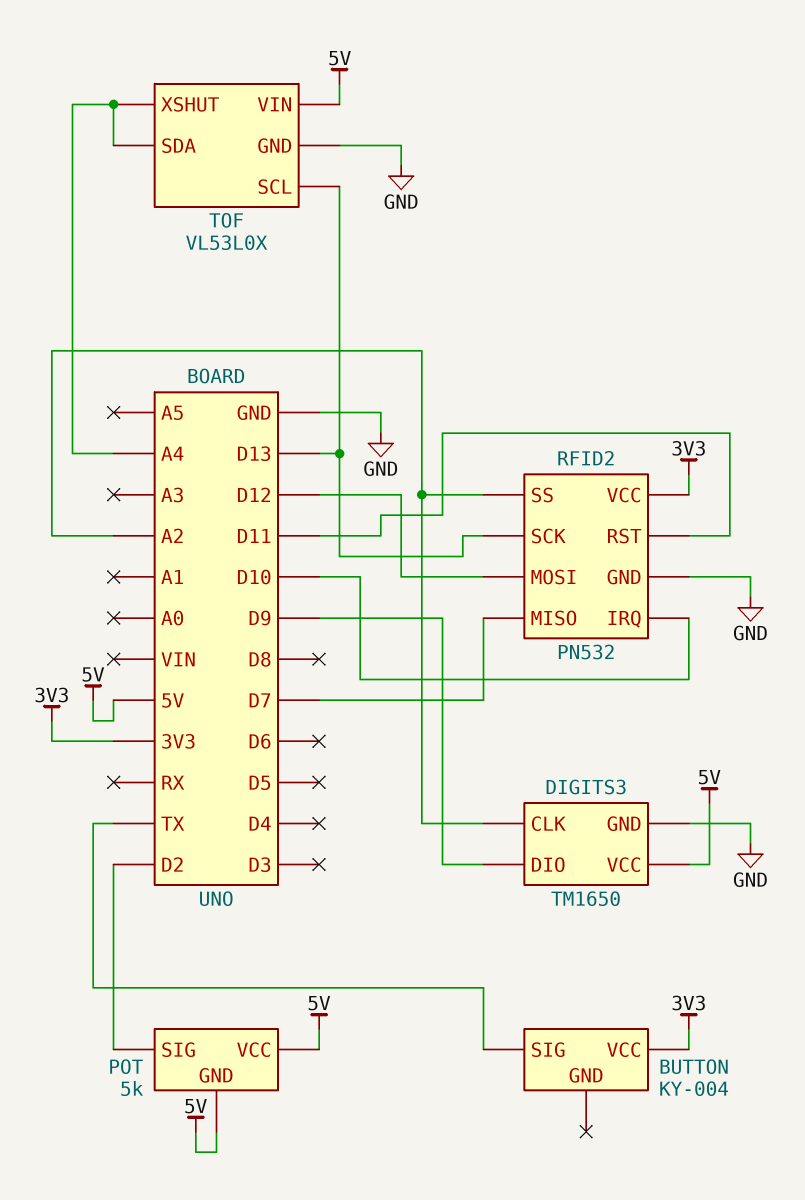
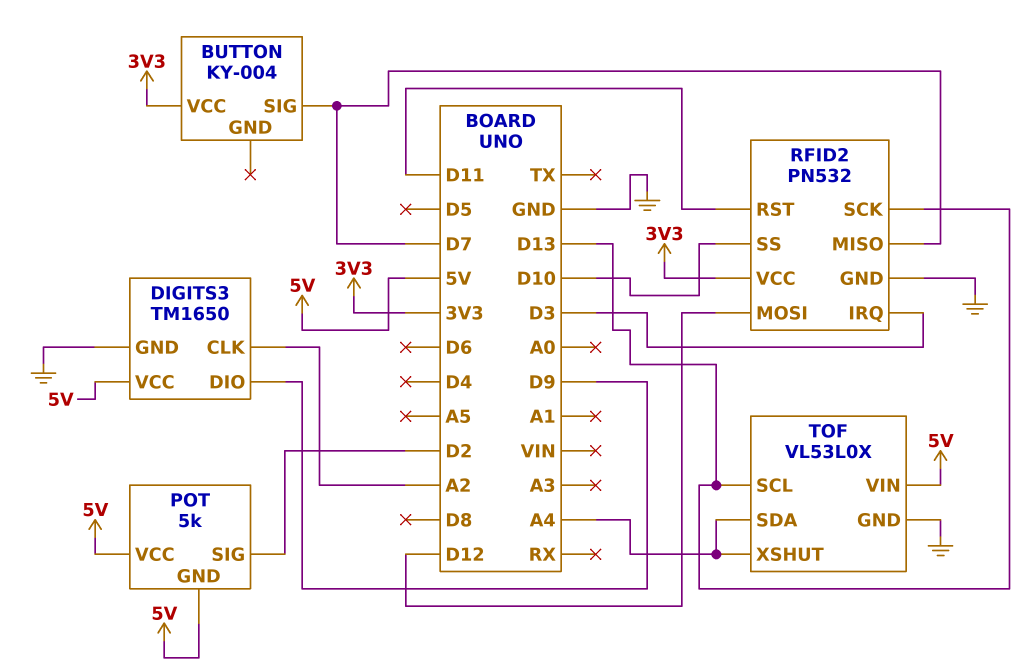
BUTTON pin SIG: TX -> D7
RFID2 pin IRQ: D10 -> D3
RFID2 pin SS: A2 -> D10

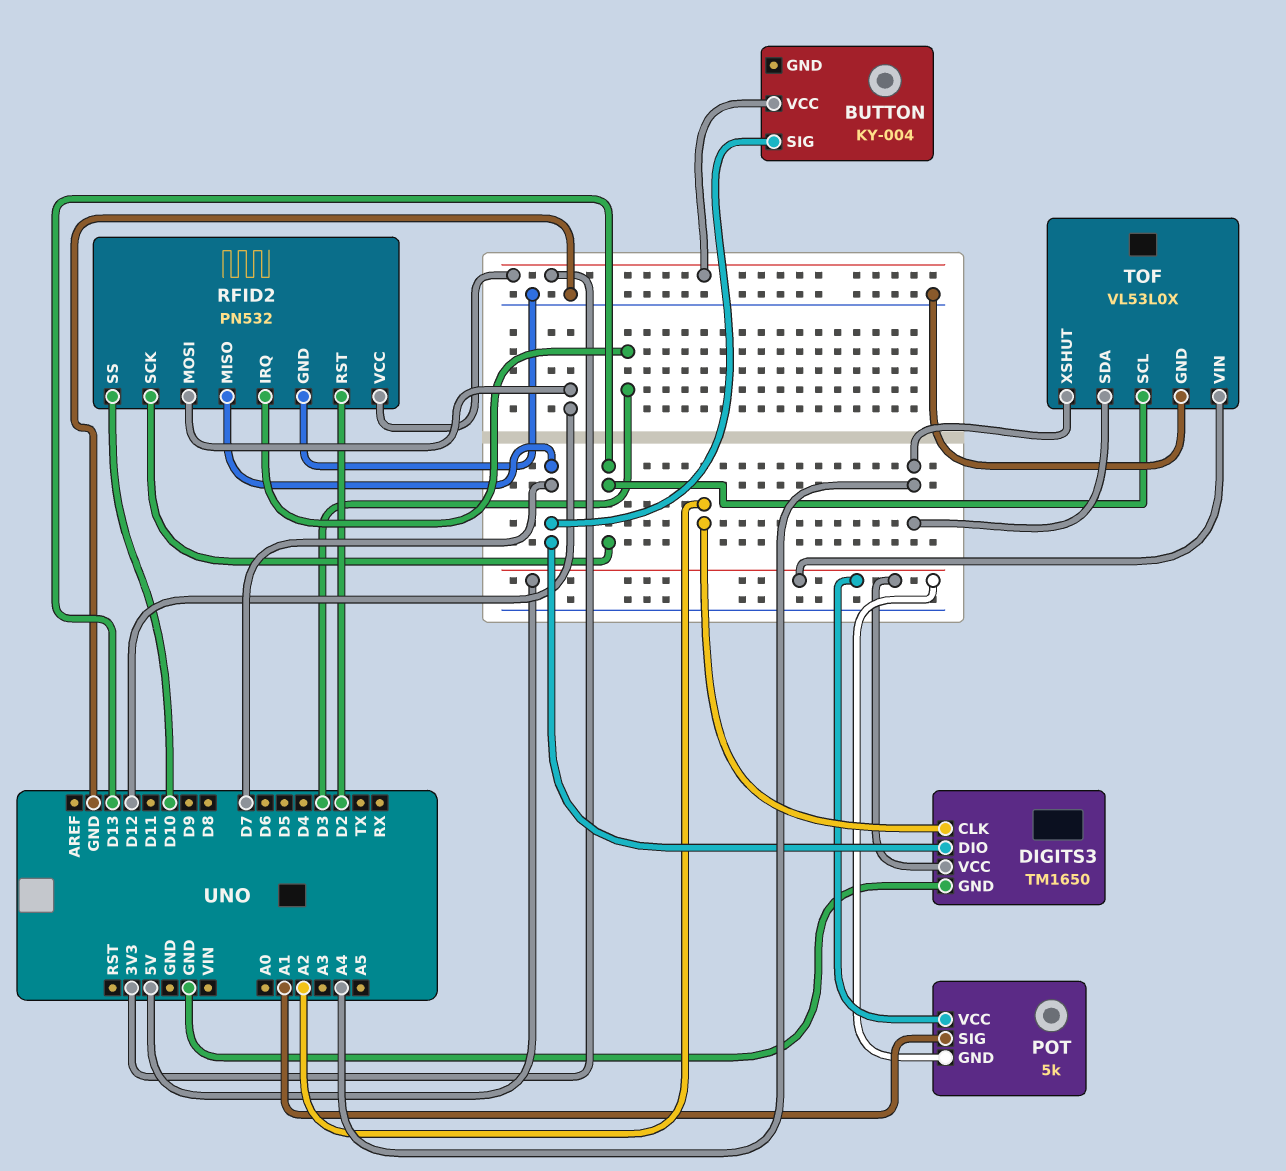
DIGITS3 pin DIO: D9 -> D7
POT pin SIG: D2 -> A1
RFID2 pin RST: D11 -> D2

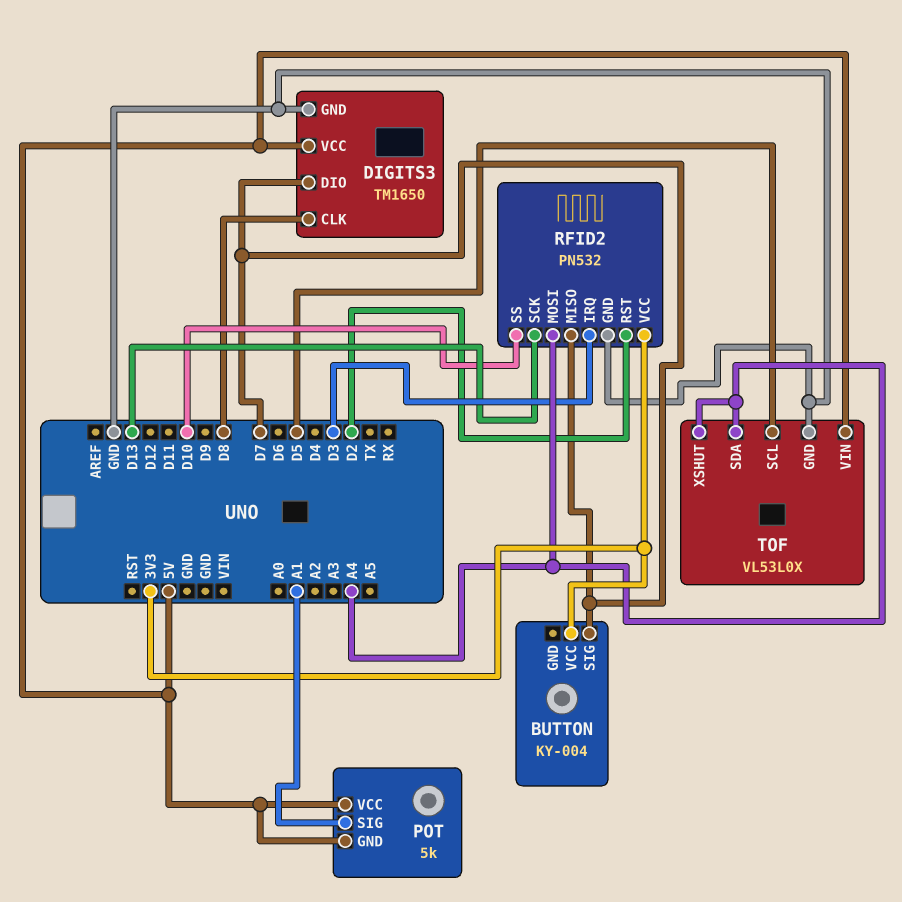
DIGITS3 pin CLK: A2 -> D8
RFID2 pin MOSI: D12 -> A4
TOF pin SCL: D13 -> D5

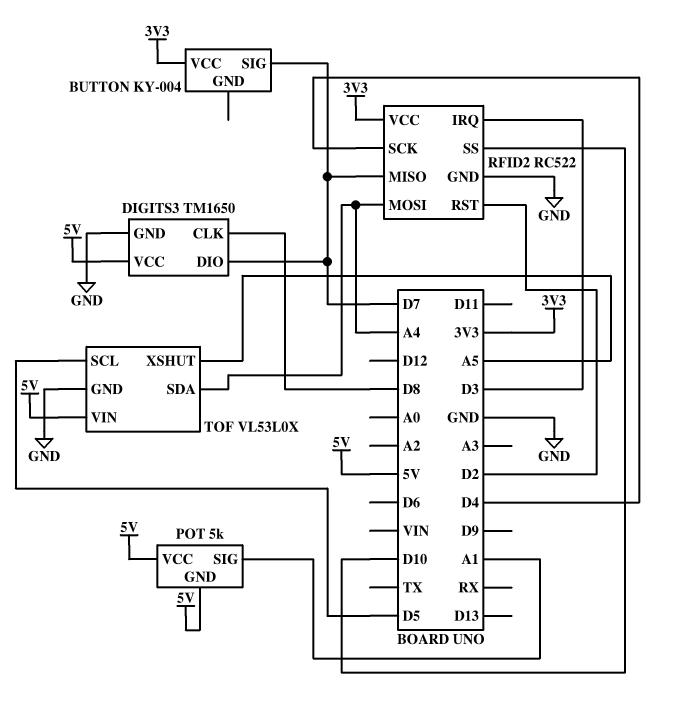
RFID2: PN532 -> RC522
RFID2 pin SCK: D13 -> D4
TOF pin XSHUT: A4 -> A5

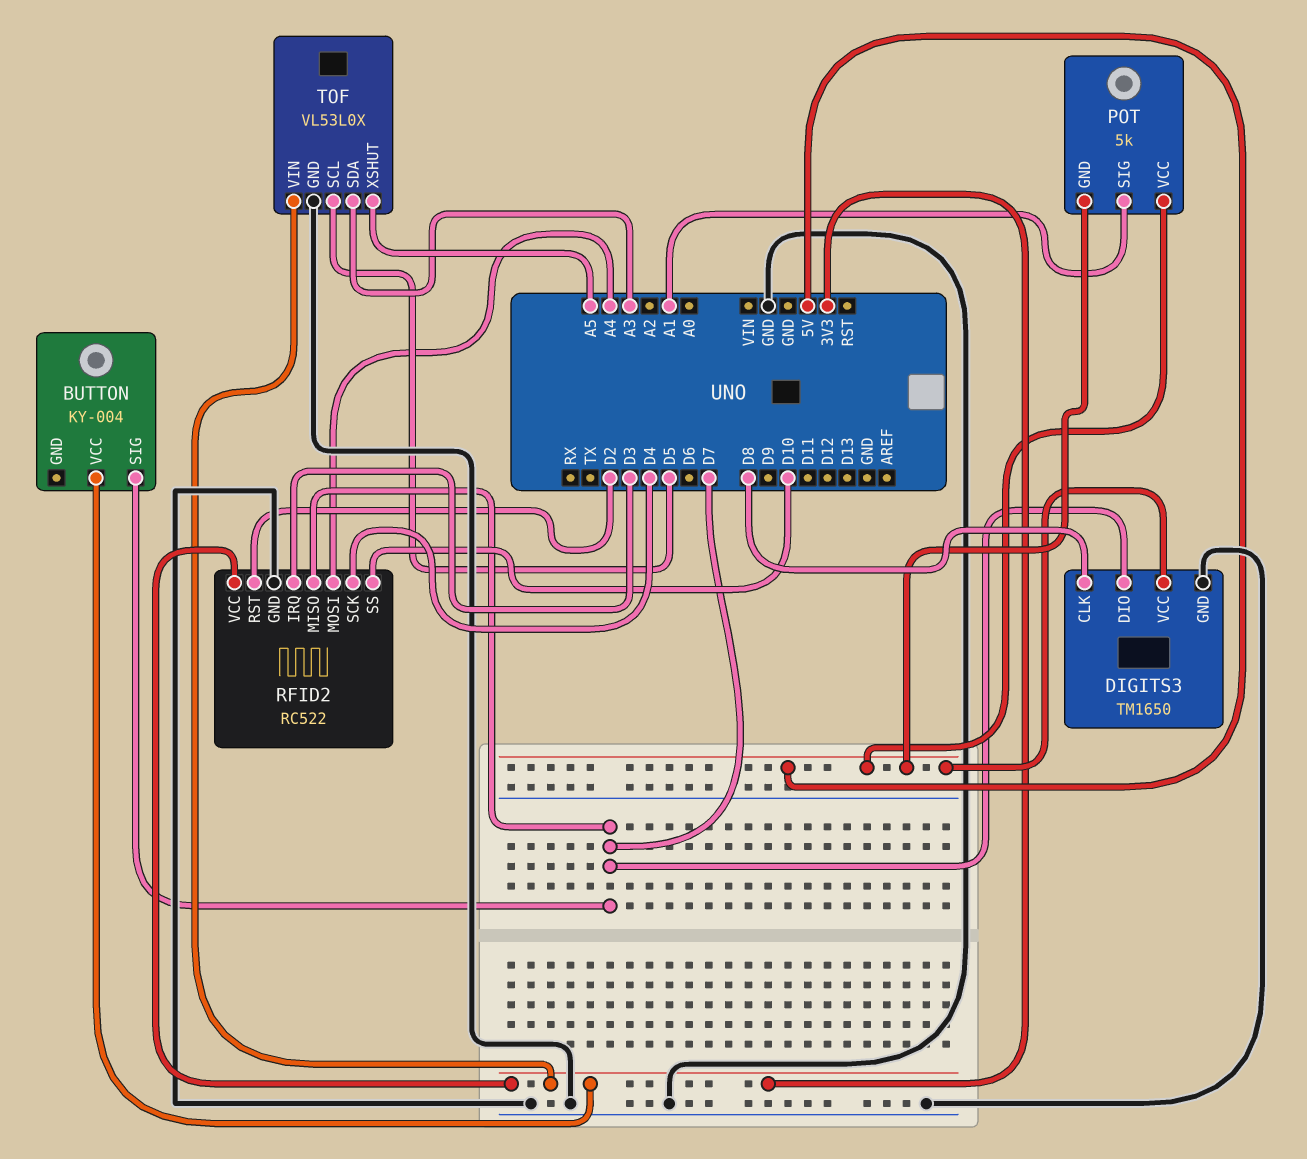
TOF pin SDA: A4 -> A3
TOF pin VIN: 5V -> 3V3

